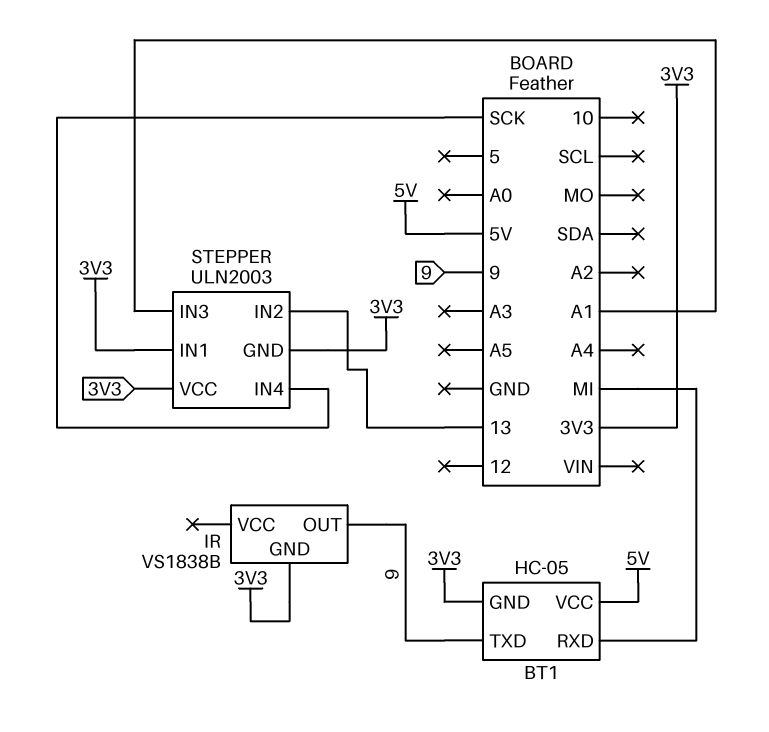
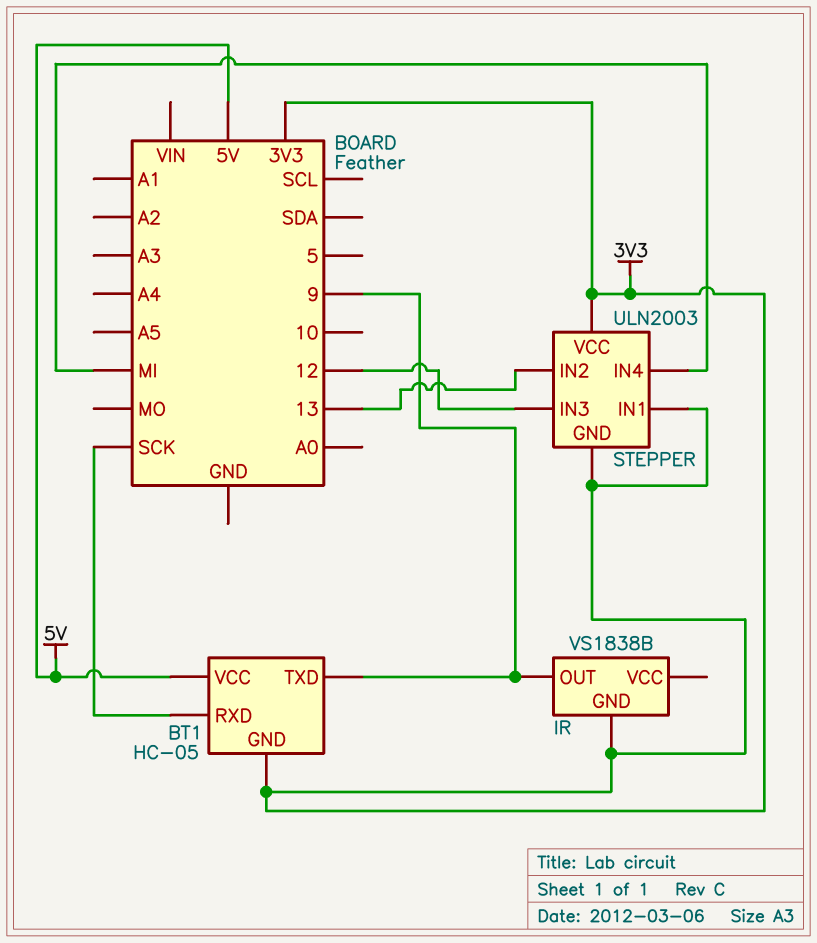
BT1 pin RXD: MI -> SCK
STEPPER pin IN3: A1 -> 12
STEPPER pin IN4: SCK -> MI

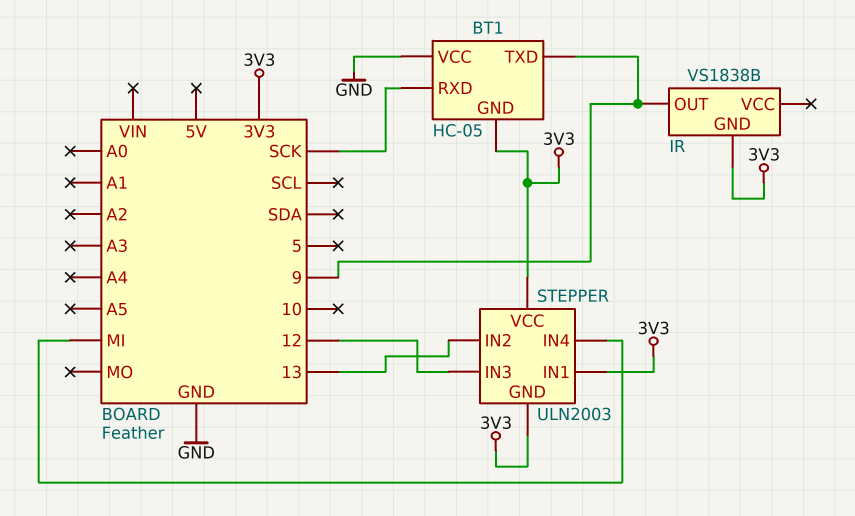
BT1 pin VCC: 5V -> GND

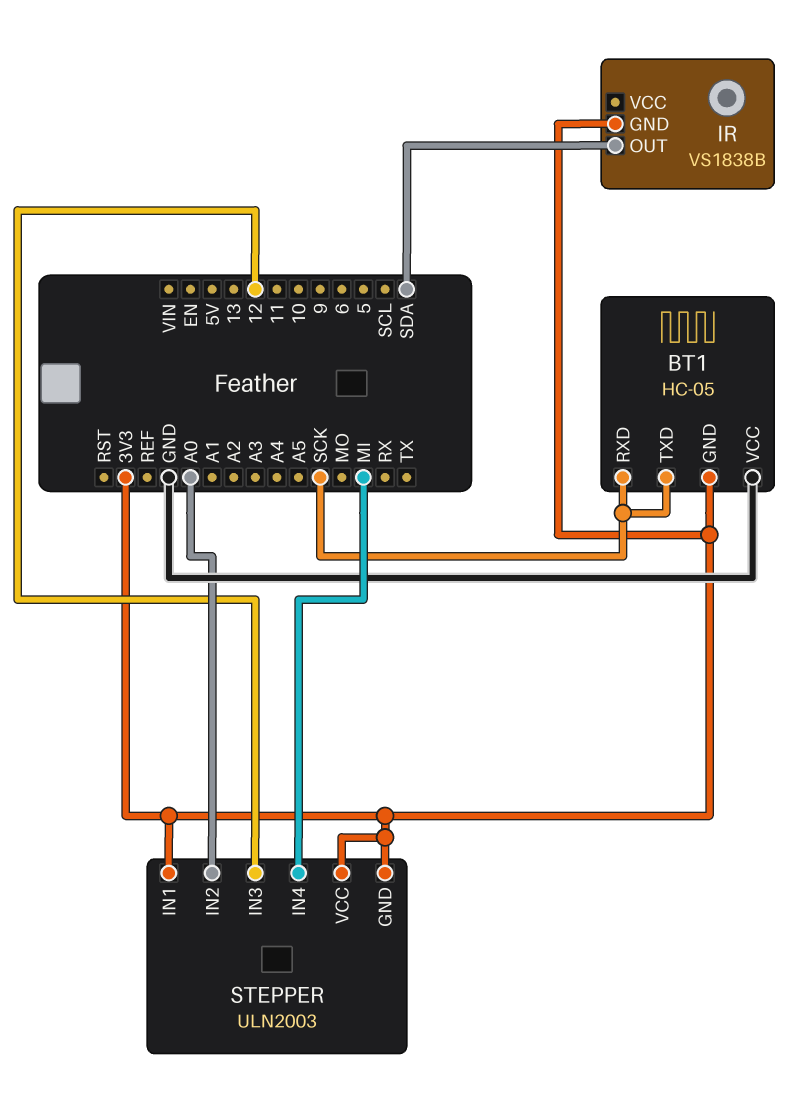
BT1 pin TXD: 9 -> SCK
IR pin OUT: 9 -> SDA
STEPPER pin IN2: 13 -> A0

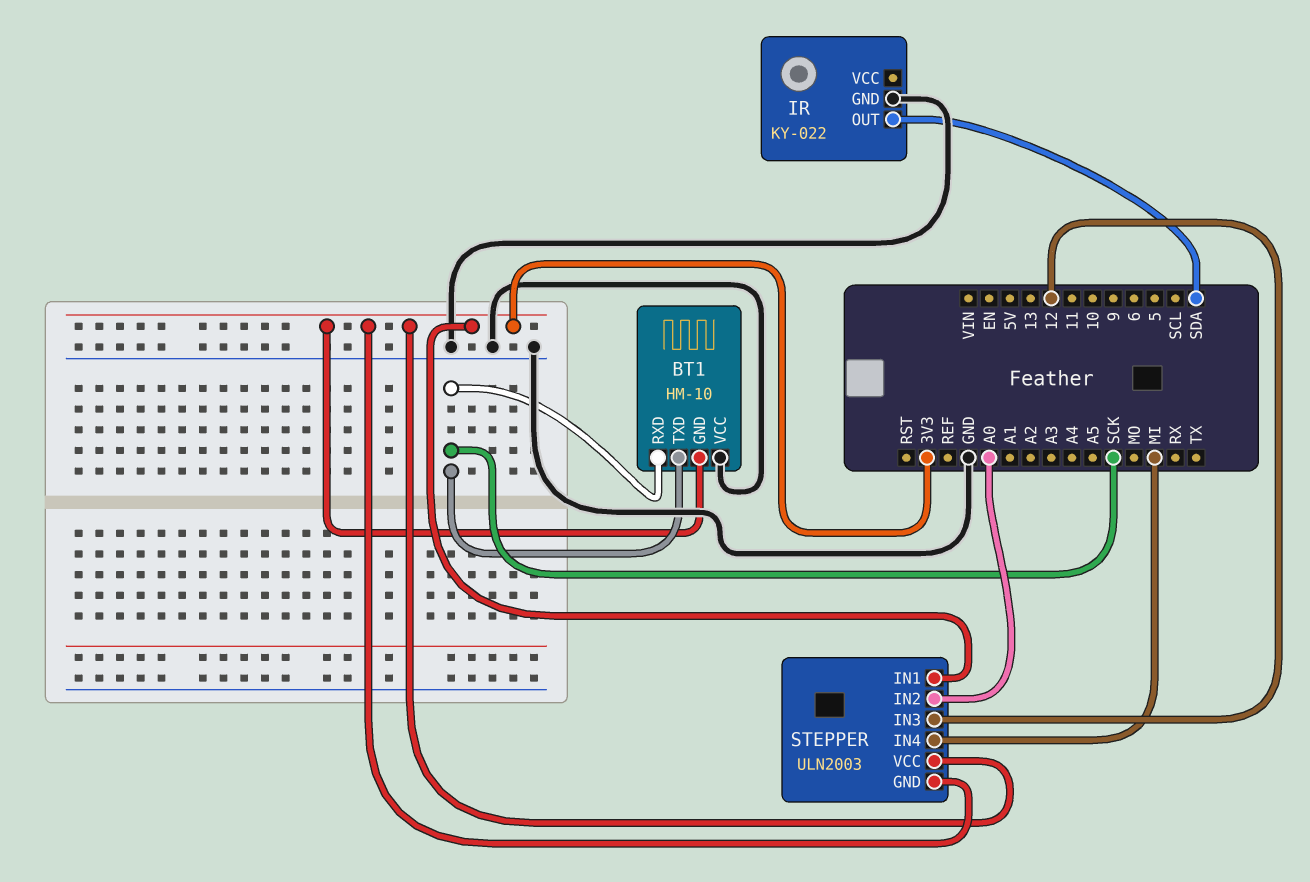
BT1: HC-05 -> HM-10
IR: VS1838B -> KY-022
IR pin GND: 3V3 -> GND

